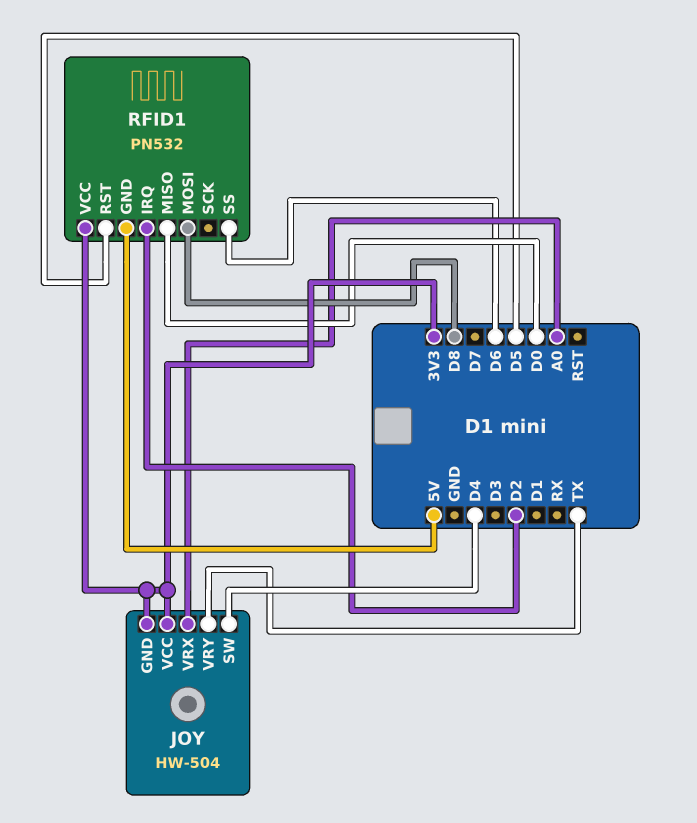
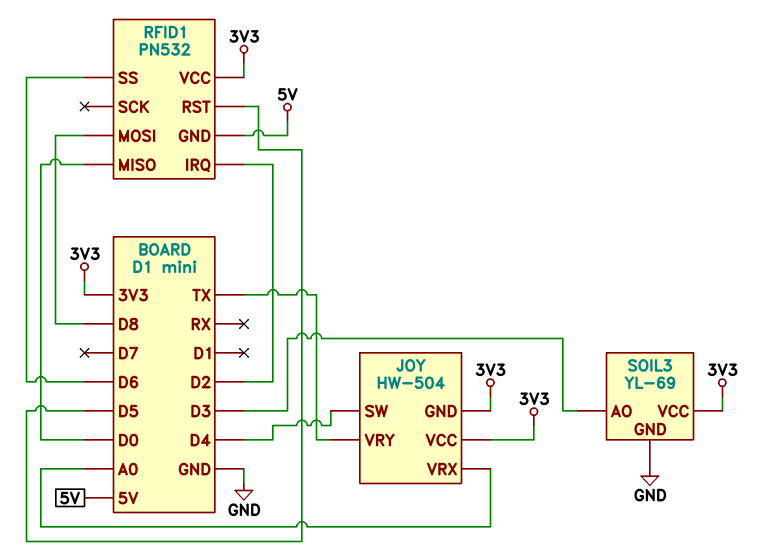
SOIL3: none -> YL-69
SOIL3 pin AO: none -> D3
SOIL3 pin GND: none -> GND
SOIL3 pin VCC: none -> 3V3

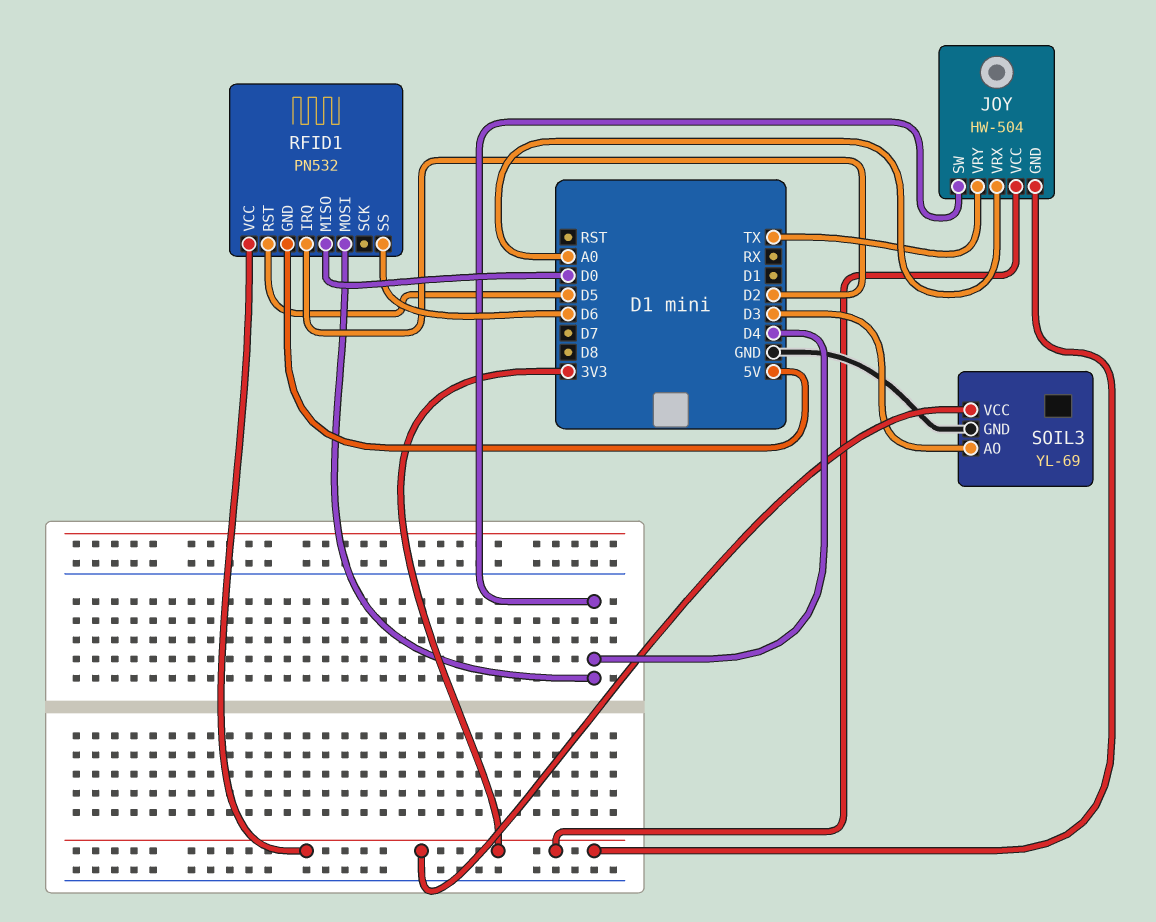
RFID1 pin MOSI: D8 -> D4

